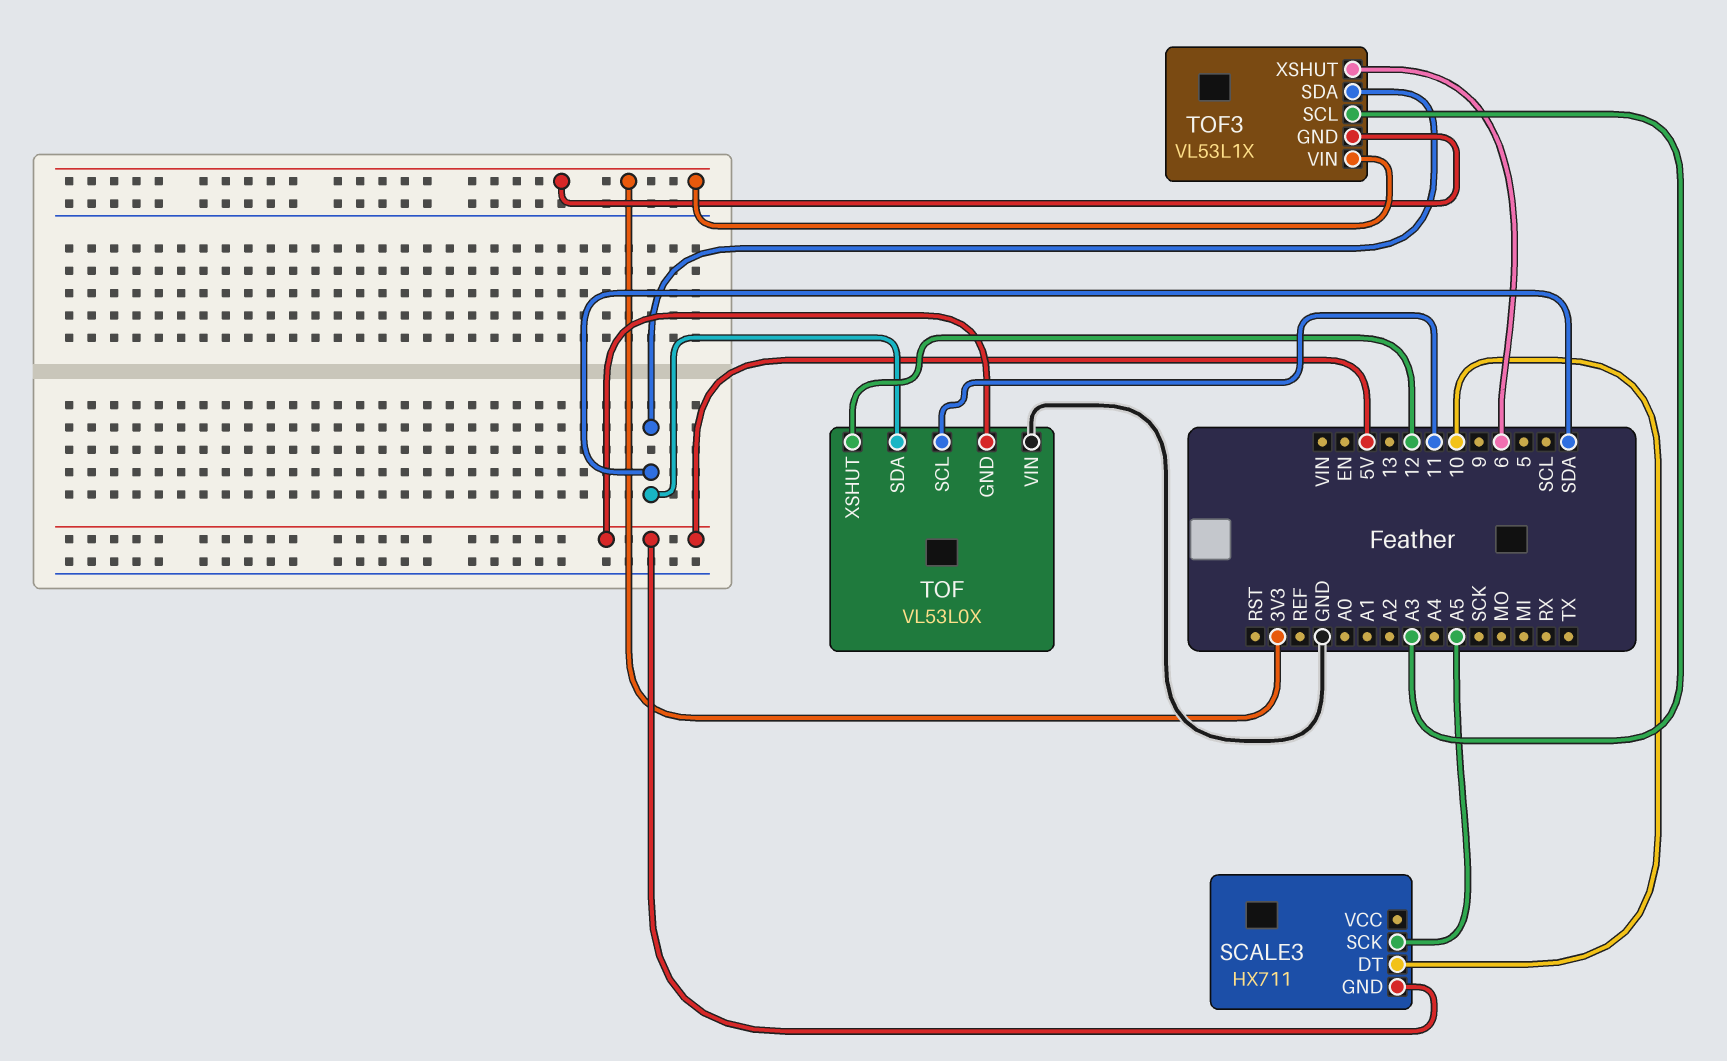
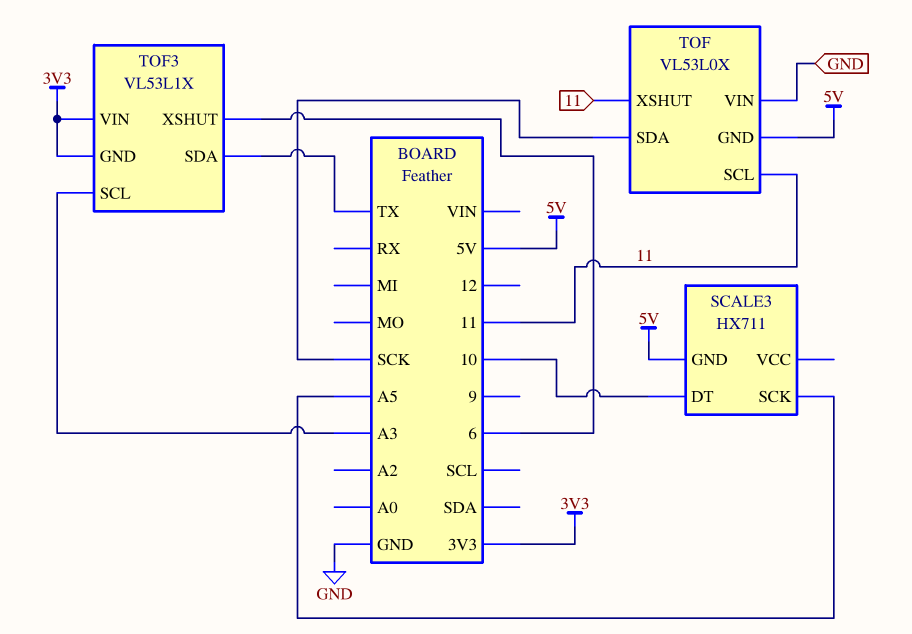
TOF pin SDA: SDA -> SCK
TOF pin XSHUT: 12 -> 11
TOF3 pin SDA: SDA -> TX

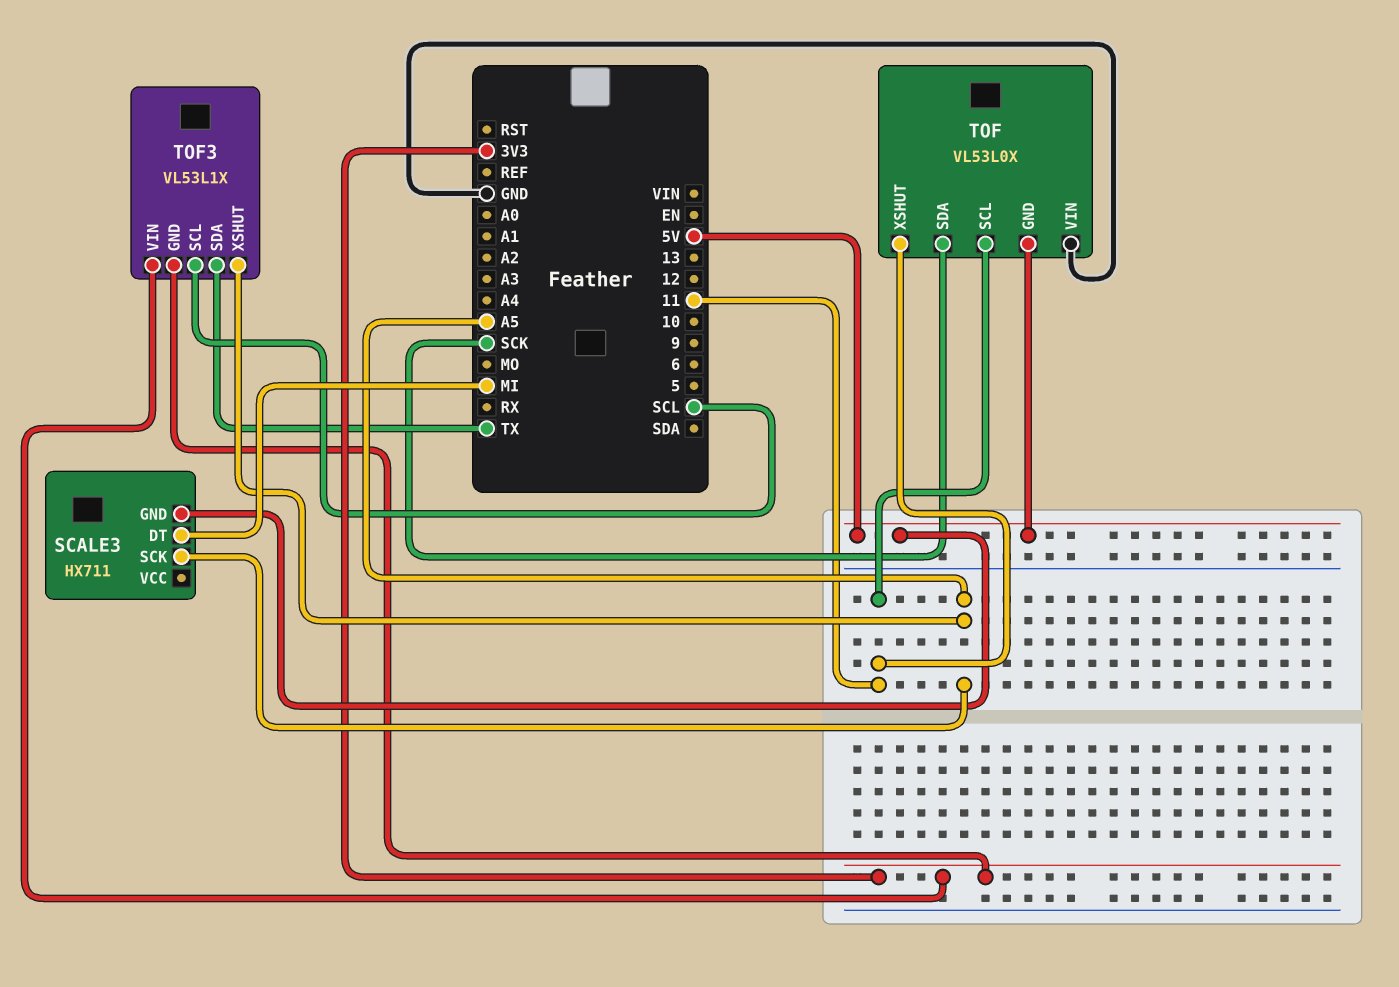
SCALE3 pin DT: 10 -> MI
TOF3 pin SCL: A3 -> SCL
TOF3 pin XSHUT: 6 -> A5

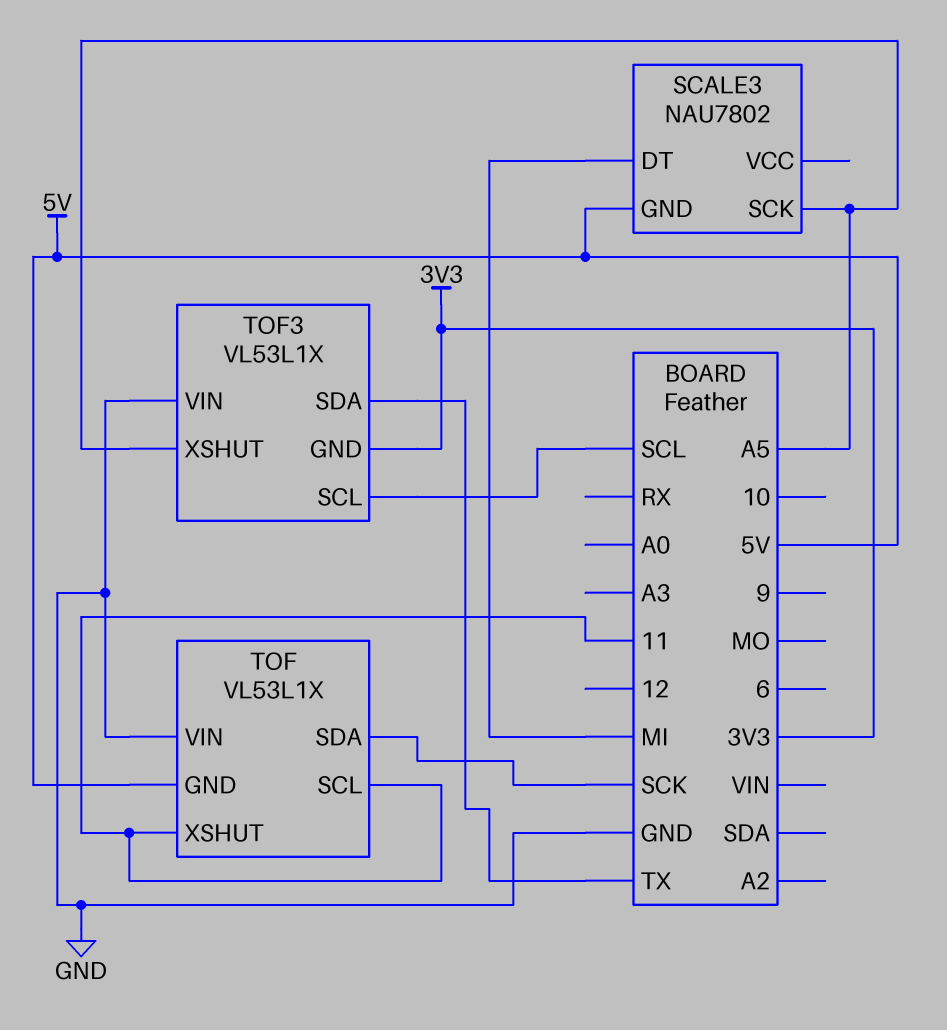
SCALE3: HX711 -> NAU7802
TOF: VL53L0X -> VL53L1X
TOF3 pin VIN: 3V3 -> GND

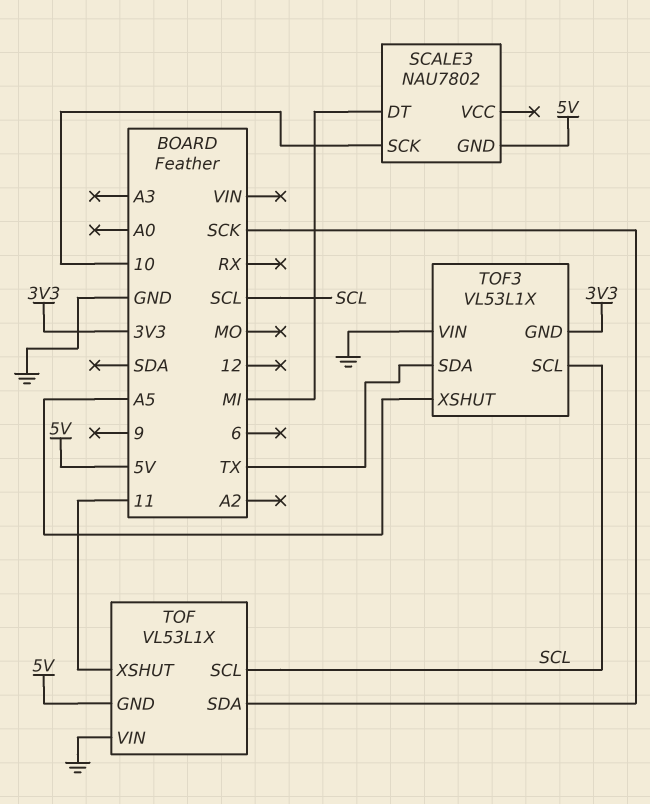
SCALE3 pin SCK: A5 -> 10
TOF pin SCL: 11 -> SCL

